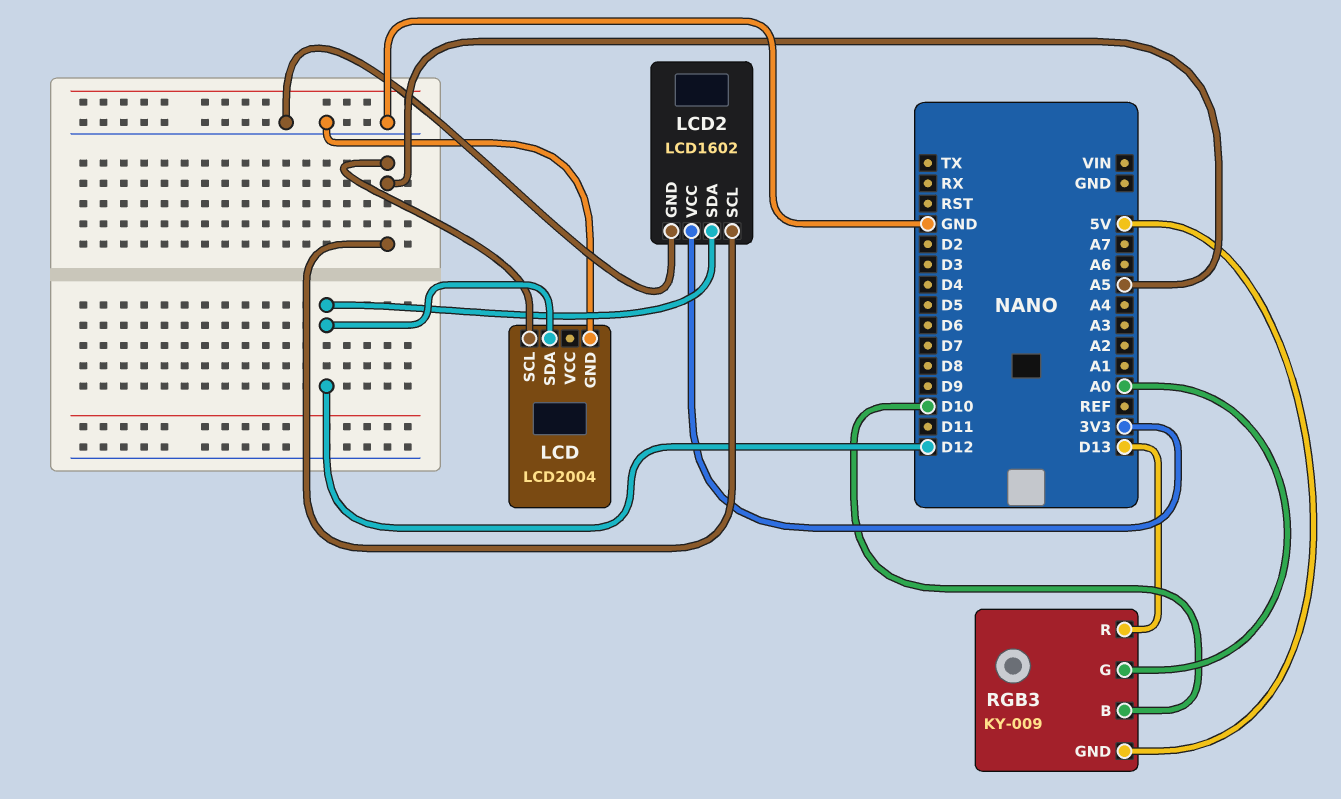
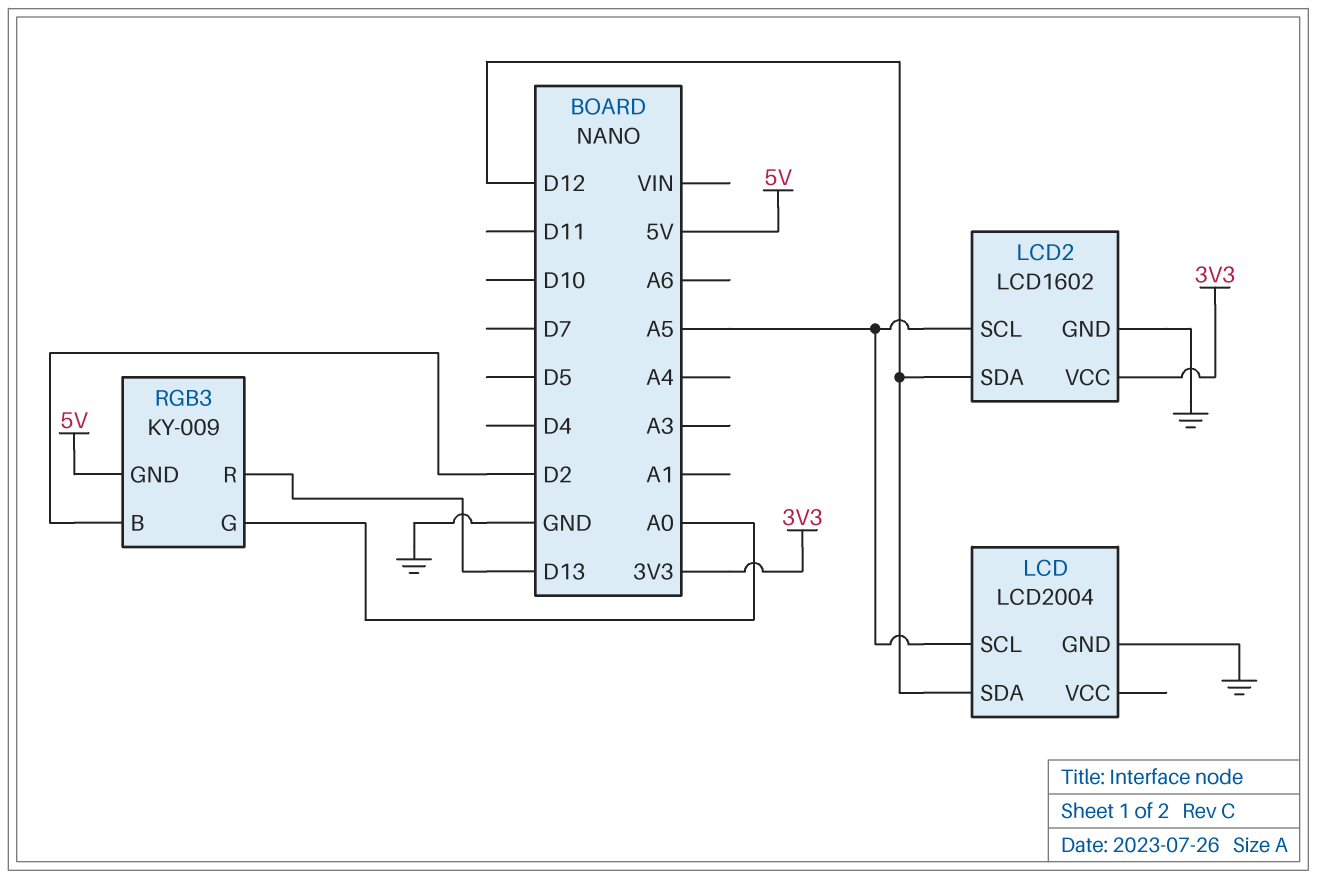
RGB3 pin B: D10 -> D2

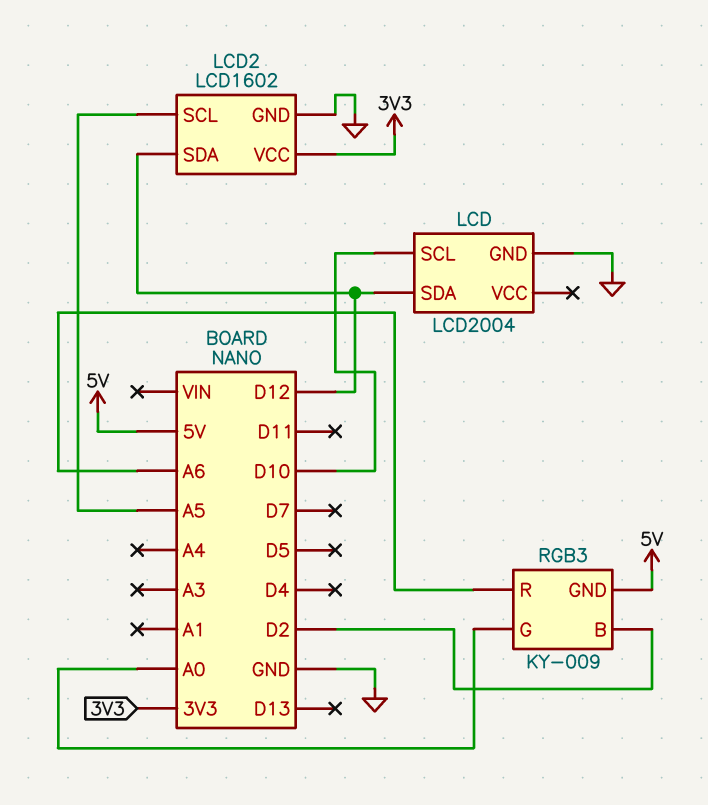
LCD pin SCL: A5 -> D10
RGB3 pin R: D13 -> A6

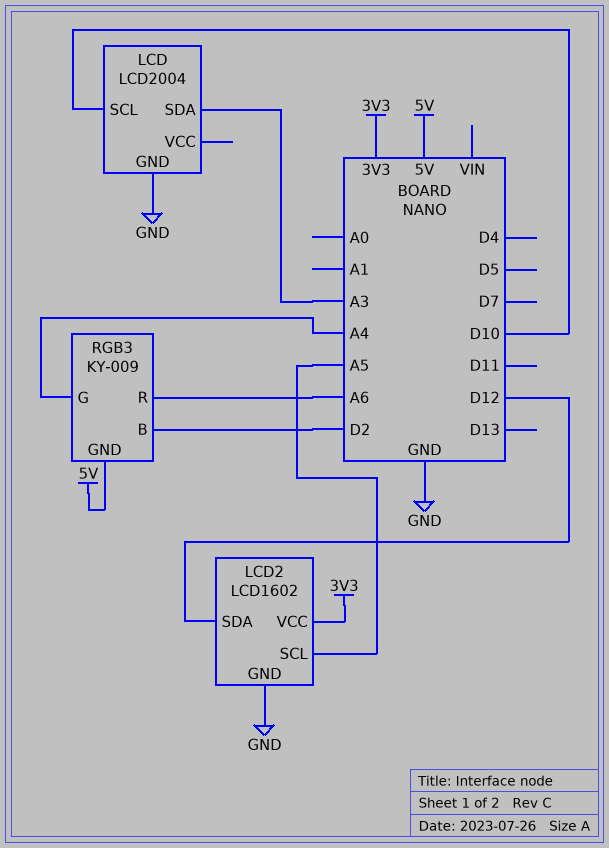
LCD pin SDA: D12 -> A3
RGB3 pin G: A0 -> A4

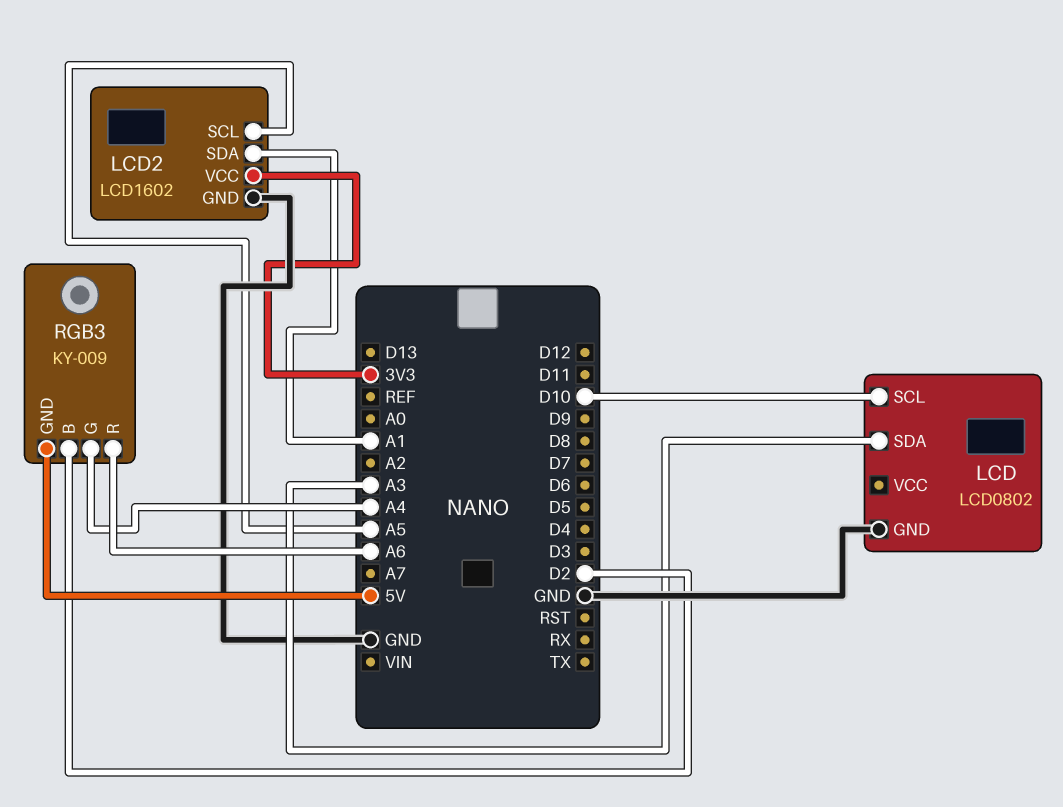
LCD: LCD2004 -> LCD0802
LCD2 pin SDA: D12 -> A1

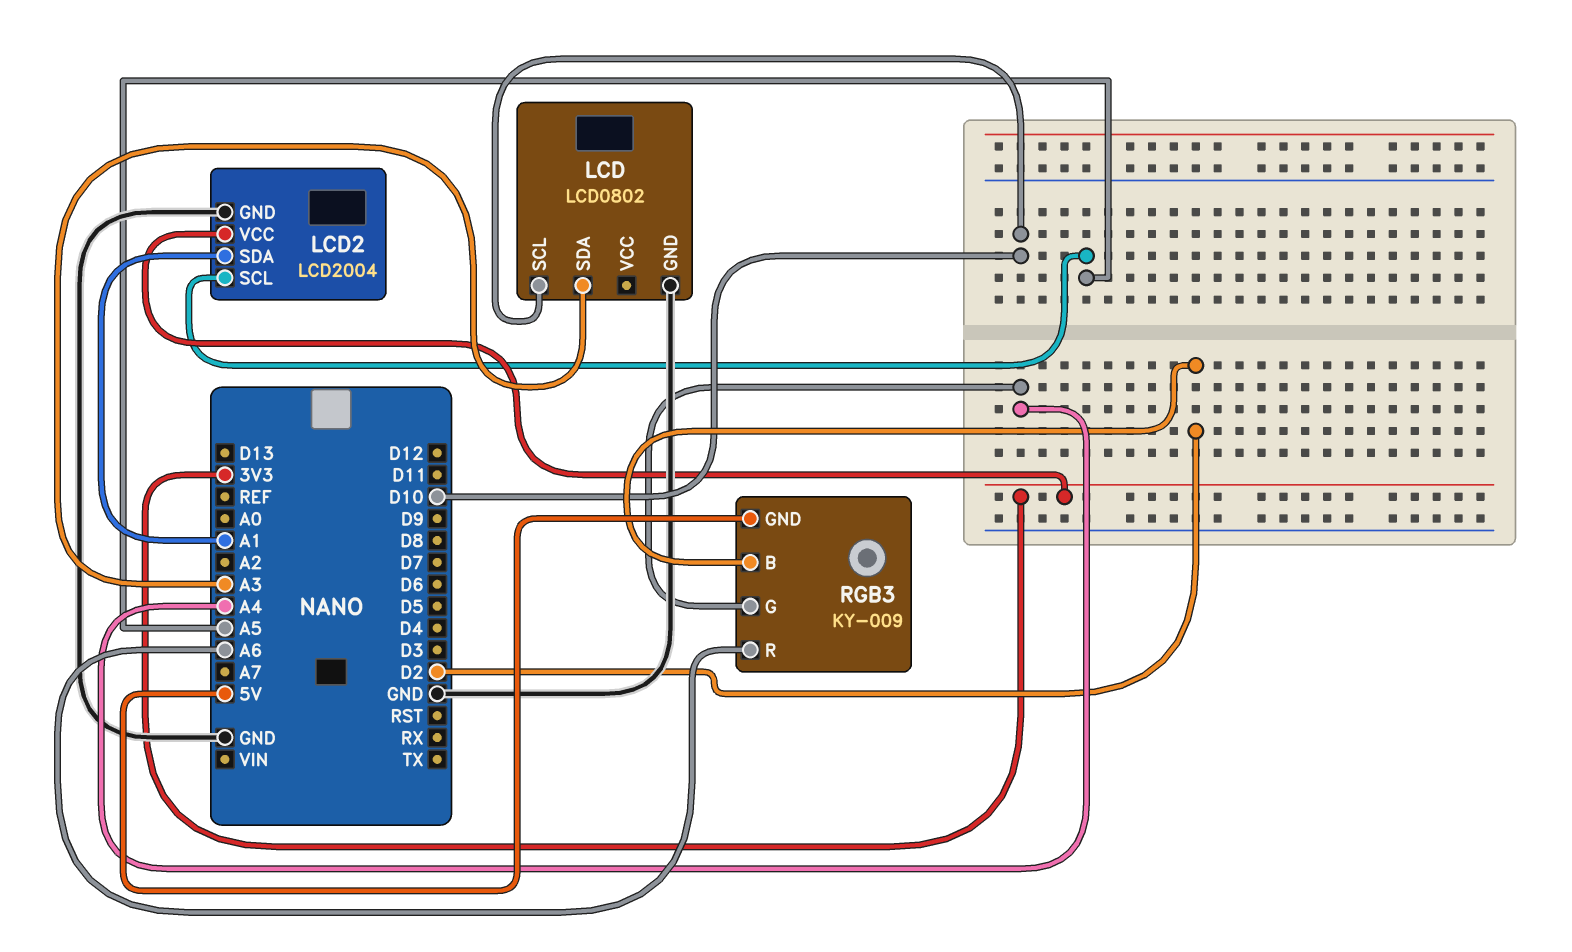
LCD2: LCD1602 -> LCD2004

